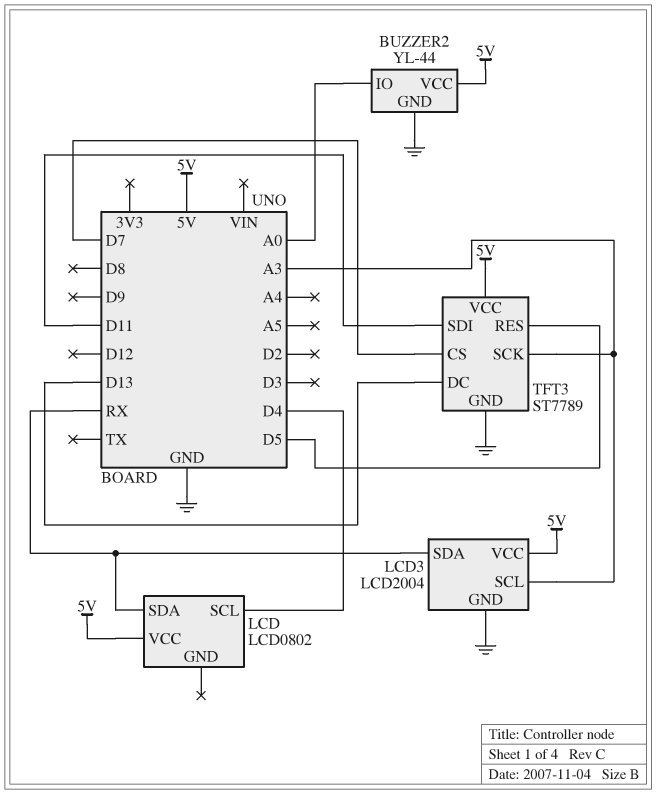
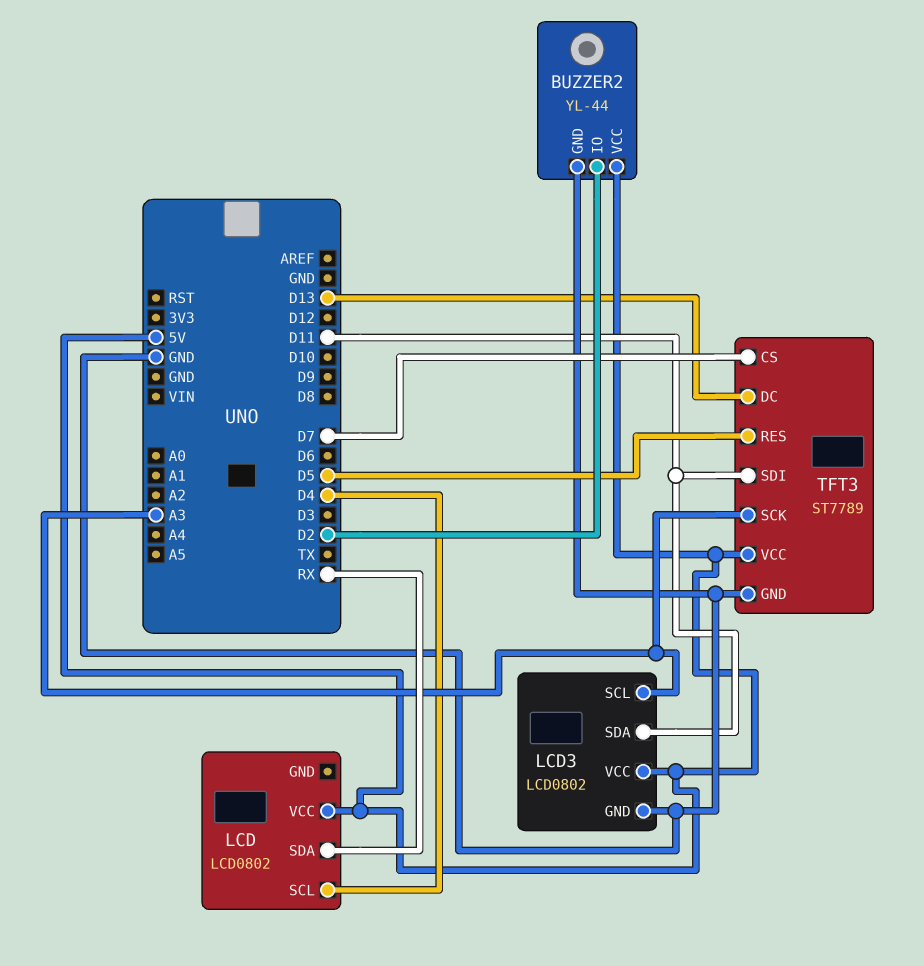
BUZZER2 pin IO: A0 -> D2
LCD3: LCD2004 -> LCD0802
LCD3 pin SDA: RX -> D11

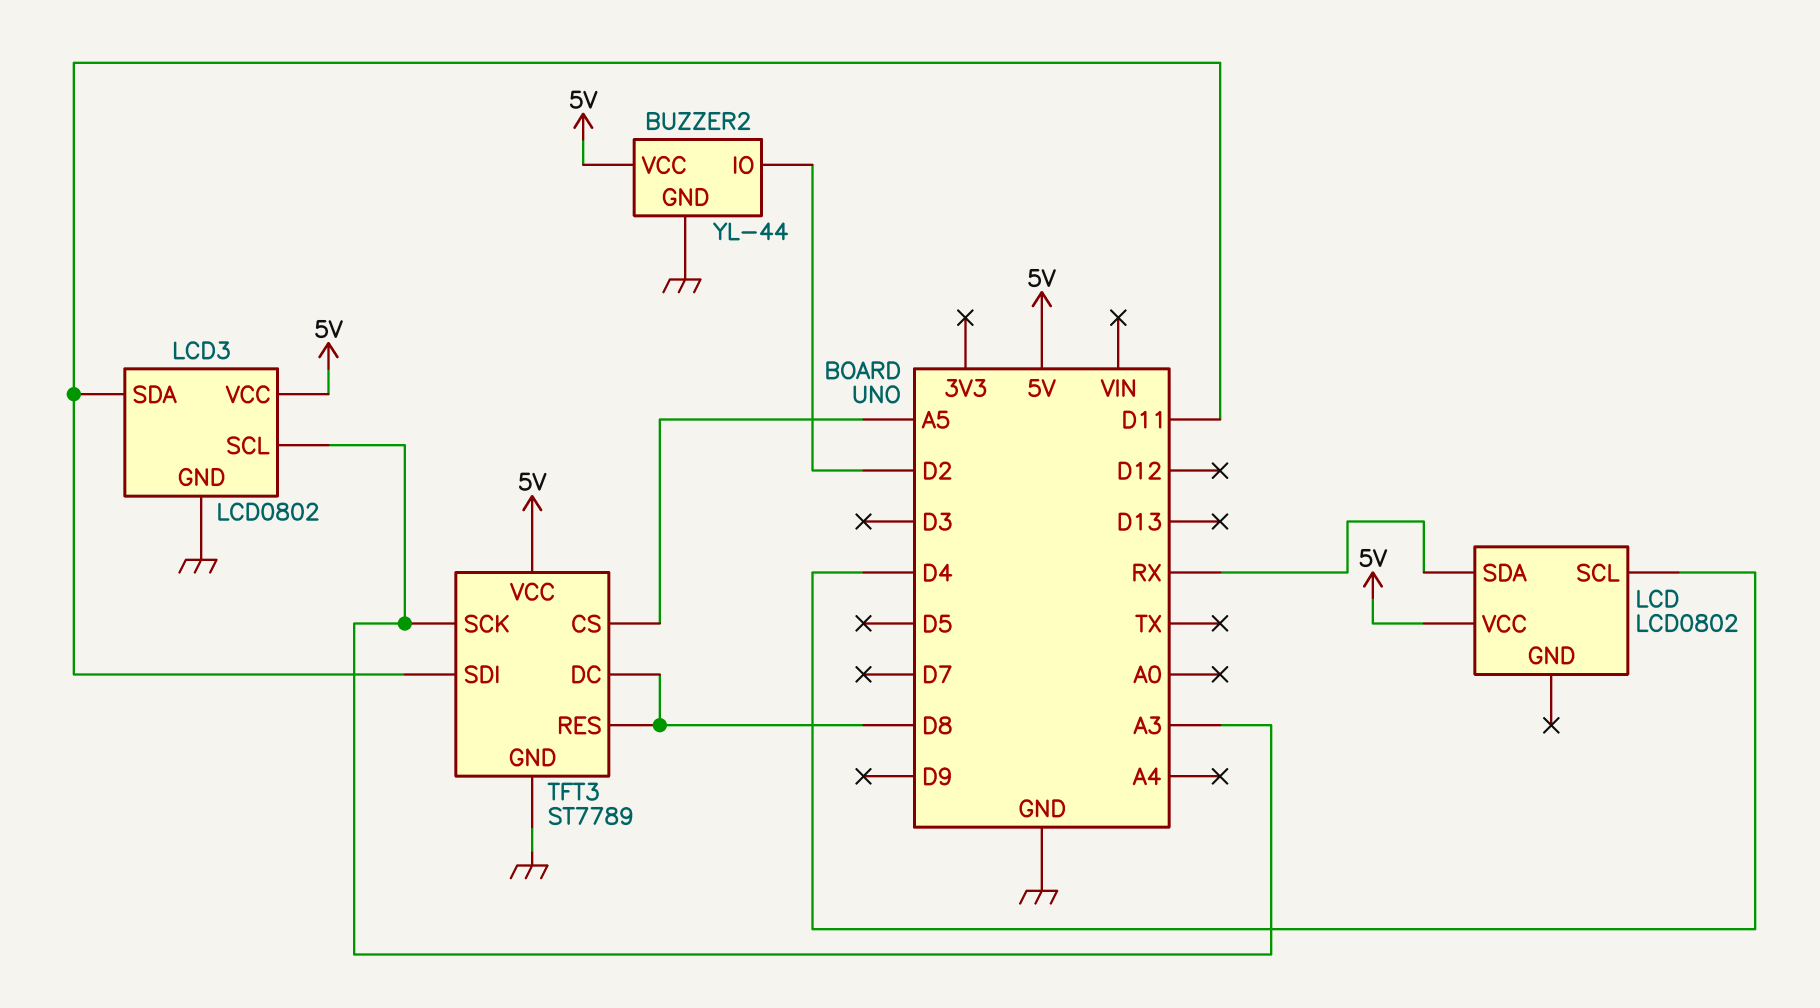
TFT3 pin CS: D7 -> A5
TFT3 pin DC: D13 -> D8
TFT3 pin RES: D5 -> D8

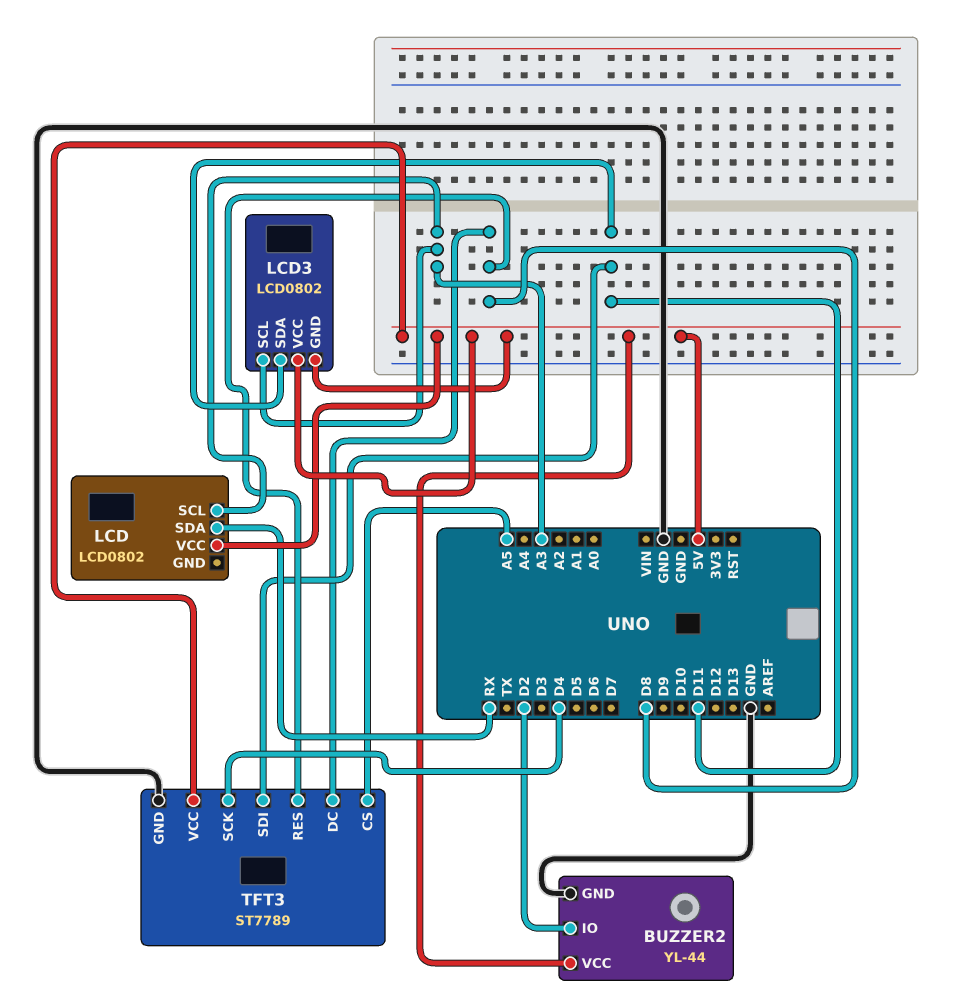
LCD pin SCL: D4 -> A3
LCD3 pin GND: GND -> 5V
TFT3 pin SCK: A3 -> D4

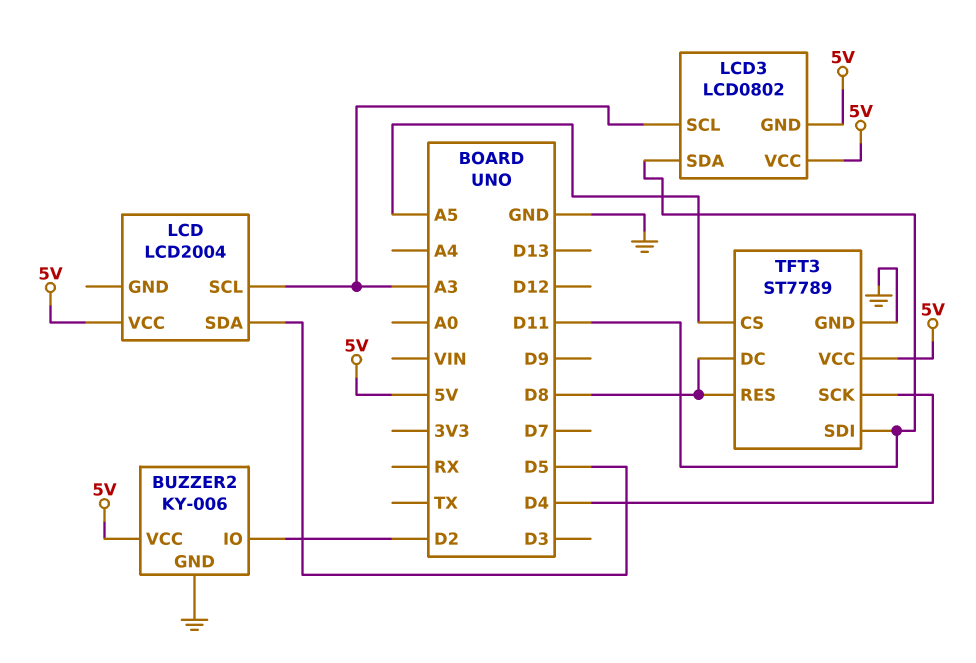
BUZZER2: YL-44 -> KY-006
LCD: LCD0802 -> LCD2004
LCD pin SDA: RX -> D5

